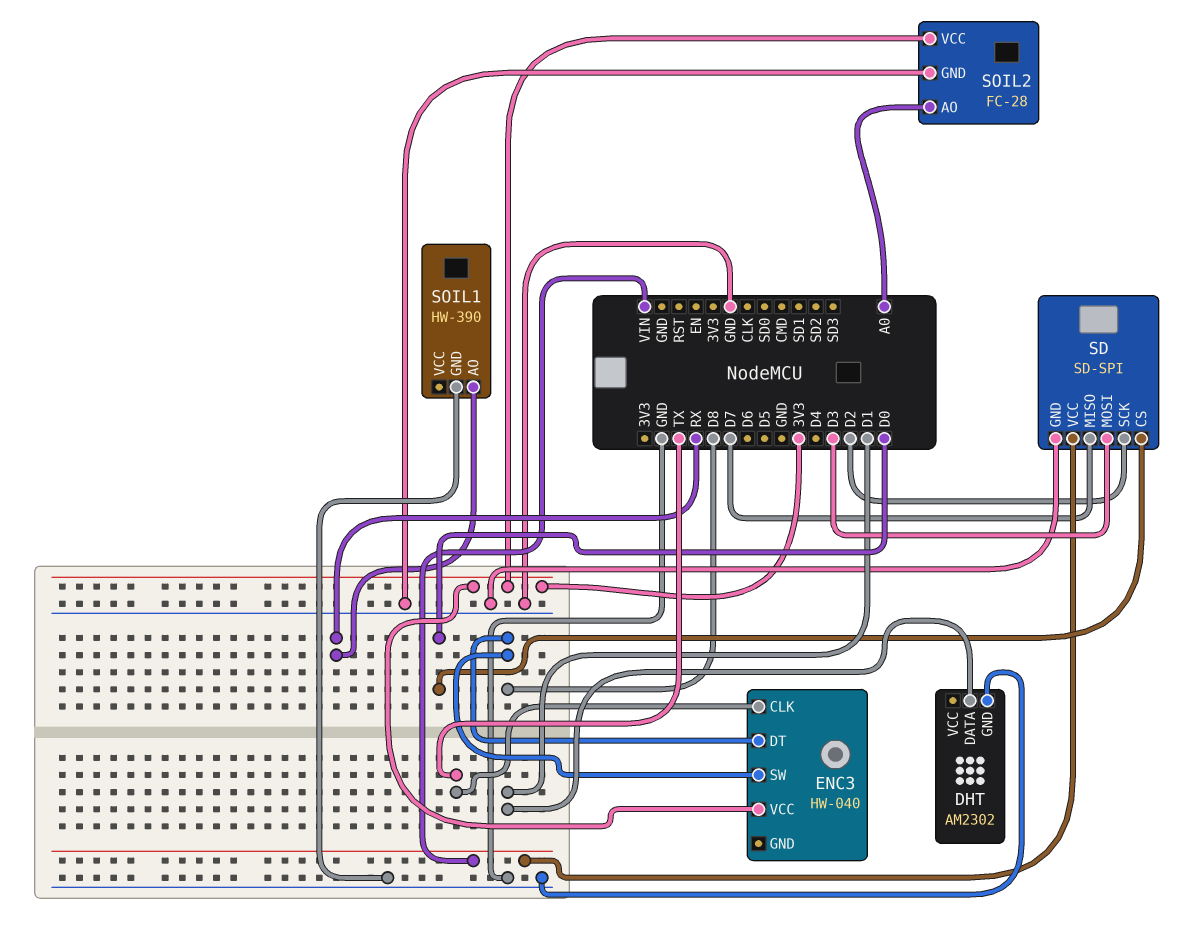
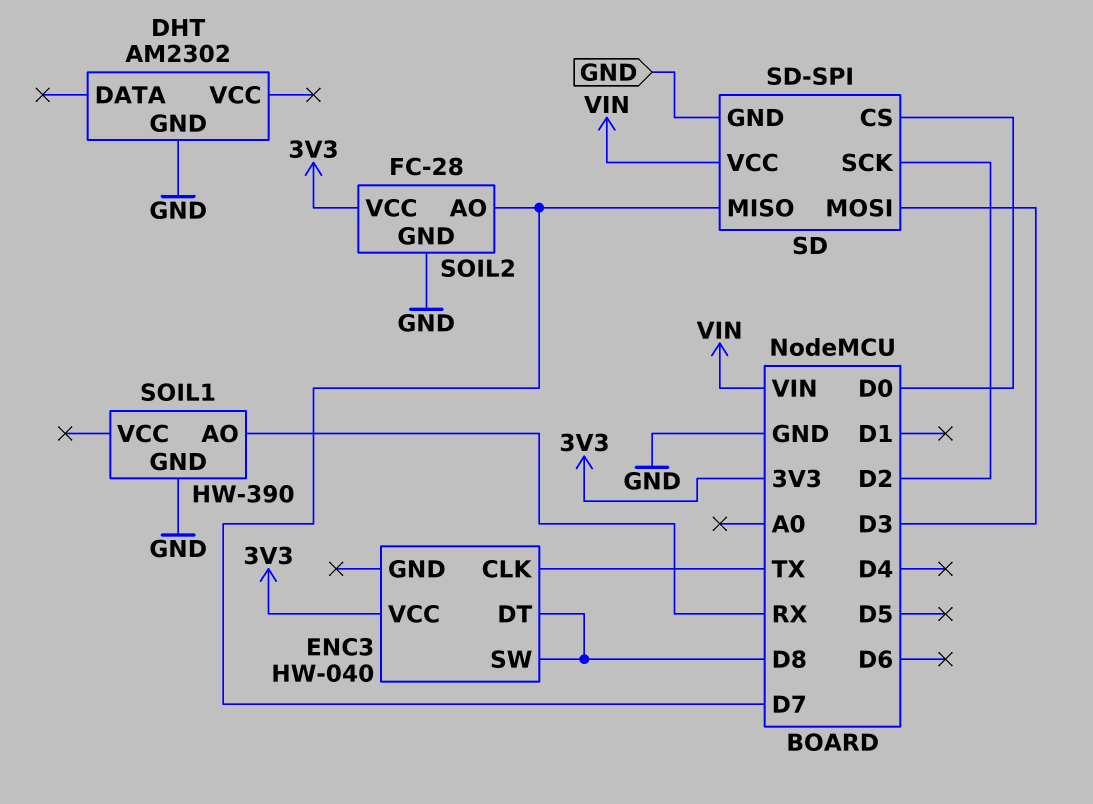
DHT pin DATA: D1 -> none
SOIL2 pin AO: A0 -> D7

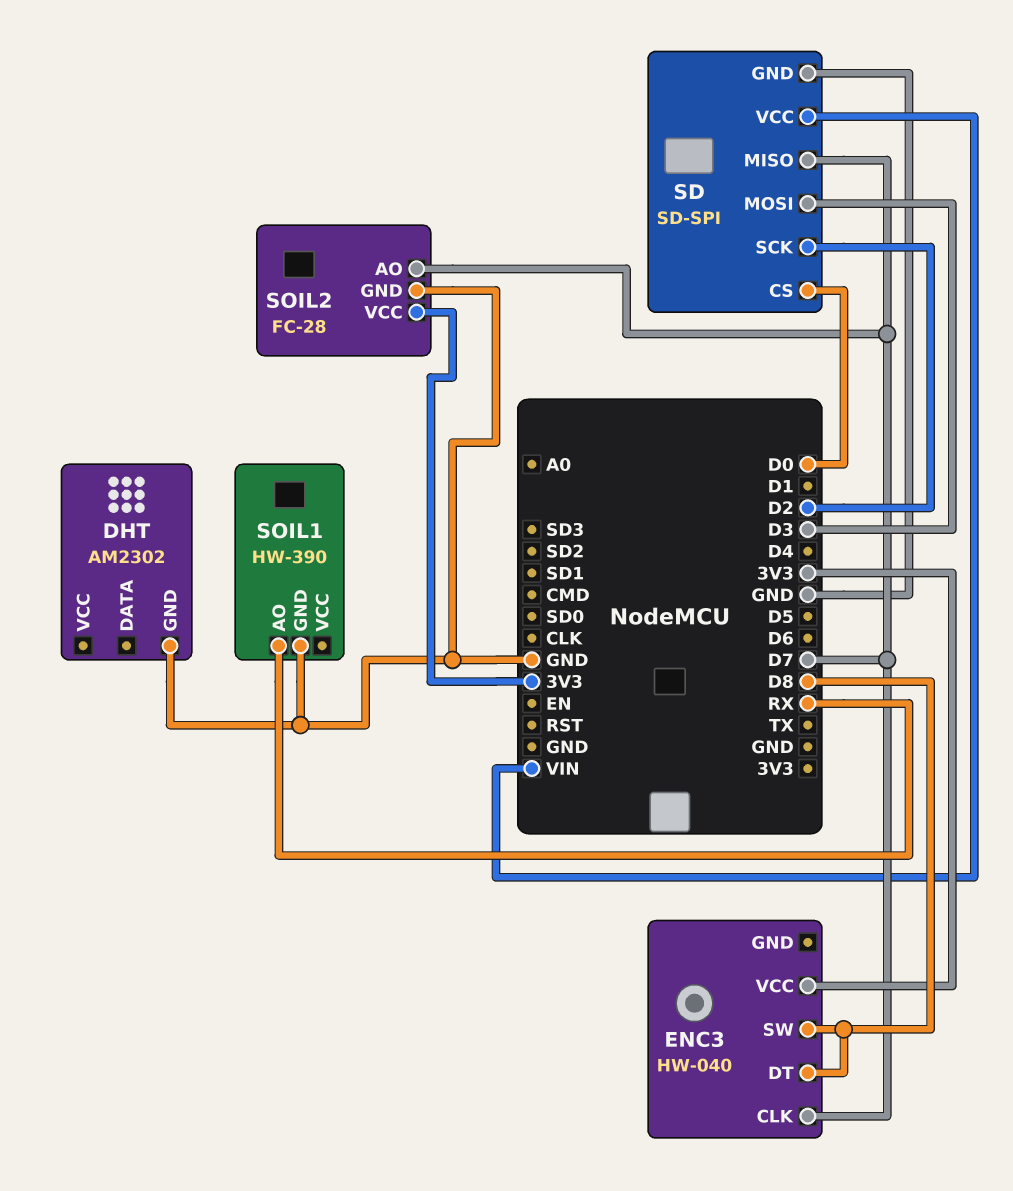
ENC3 pin CLK: TX -> D7

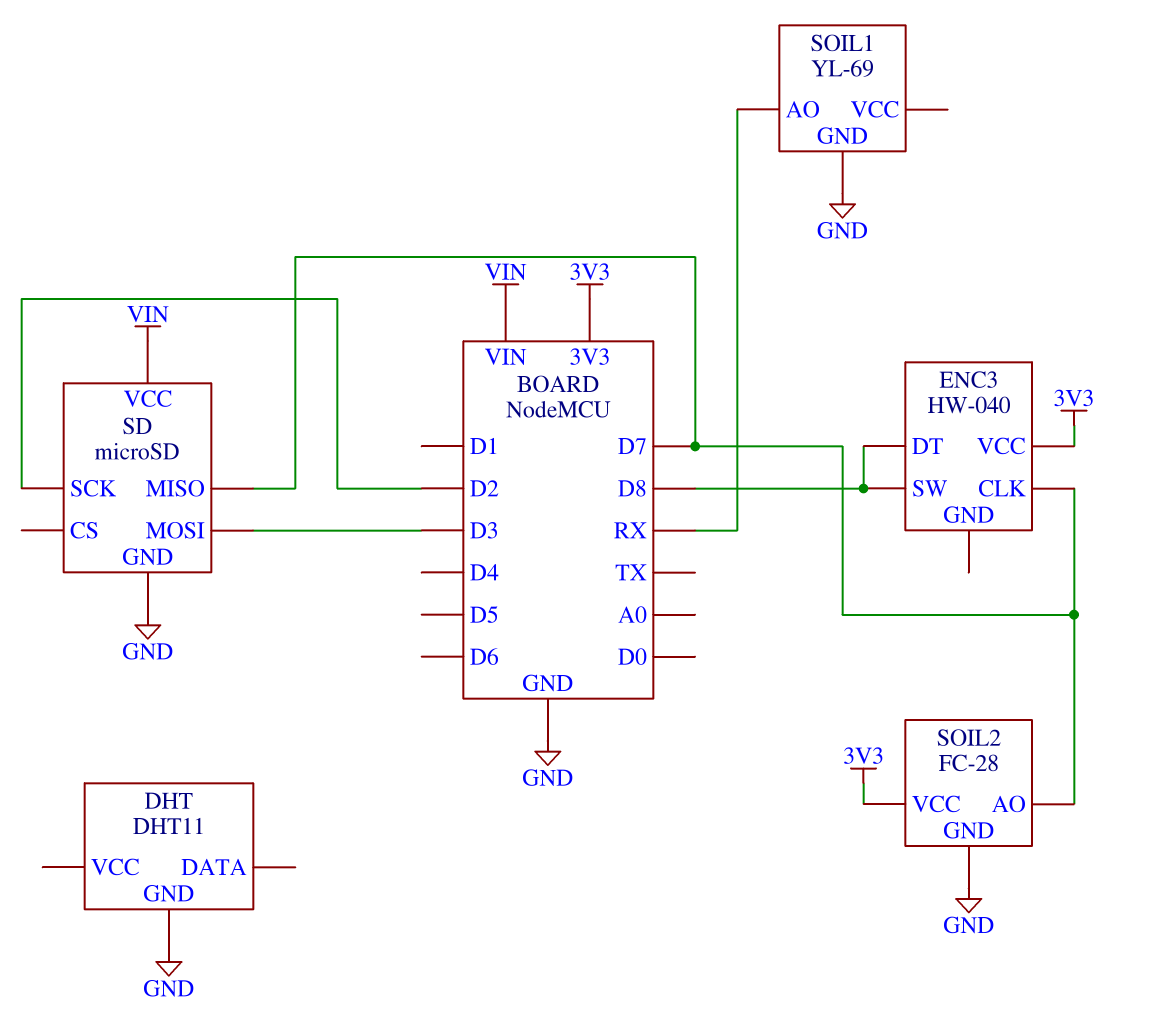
DHT: AM2302 -> DHT11
SD: SD-SPI -> microSD
SD pin CS: D0 -> none
SOIL1: HW-390 -> YL-69

